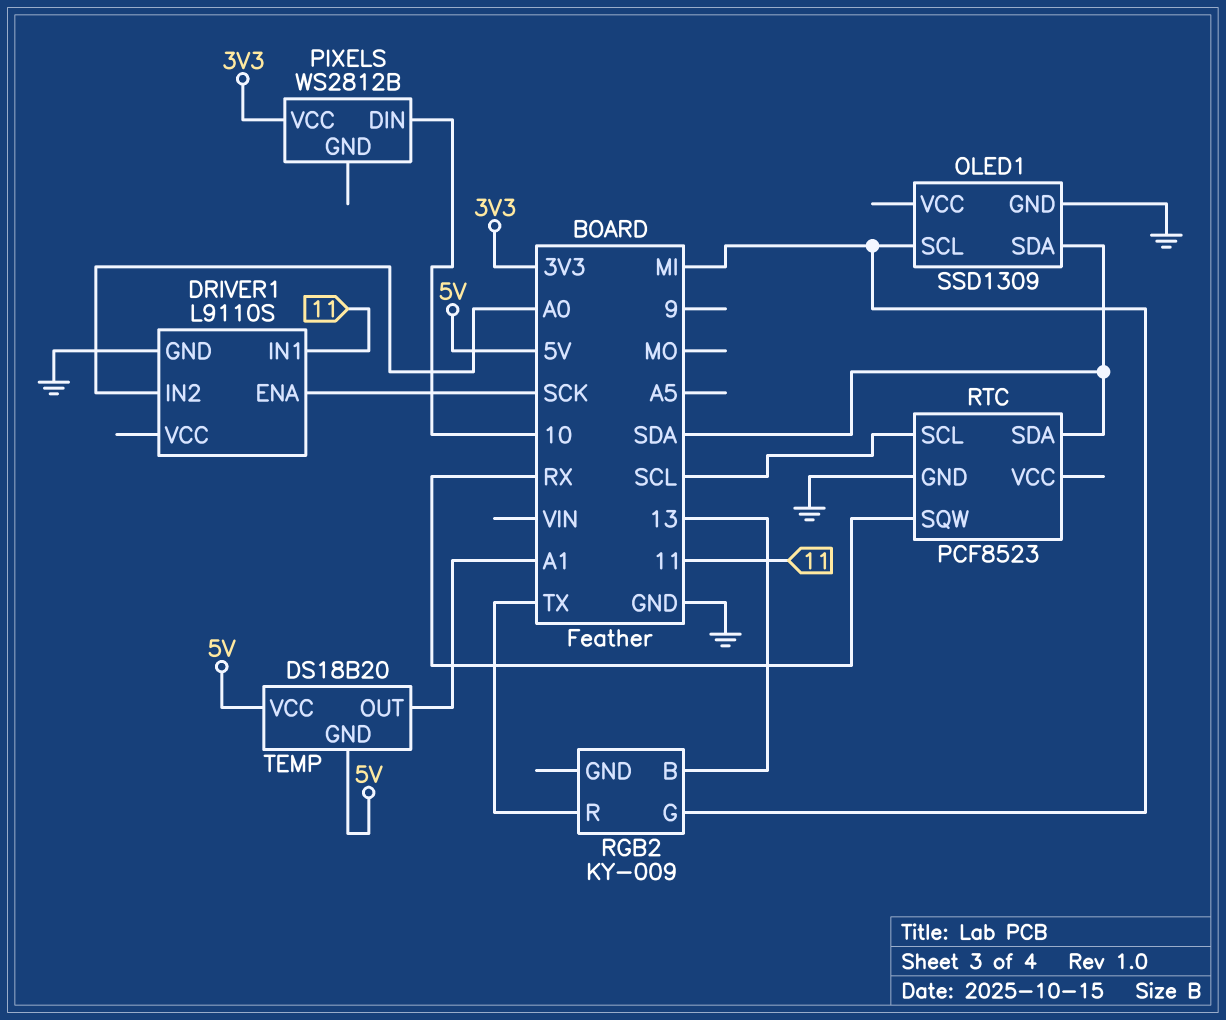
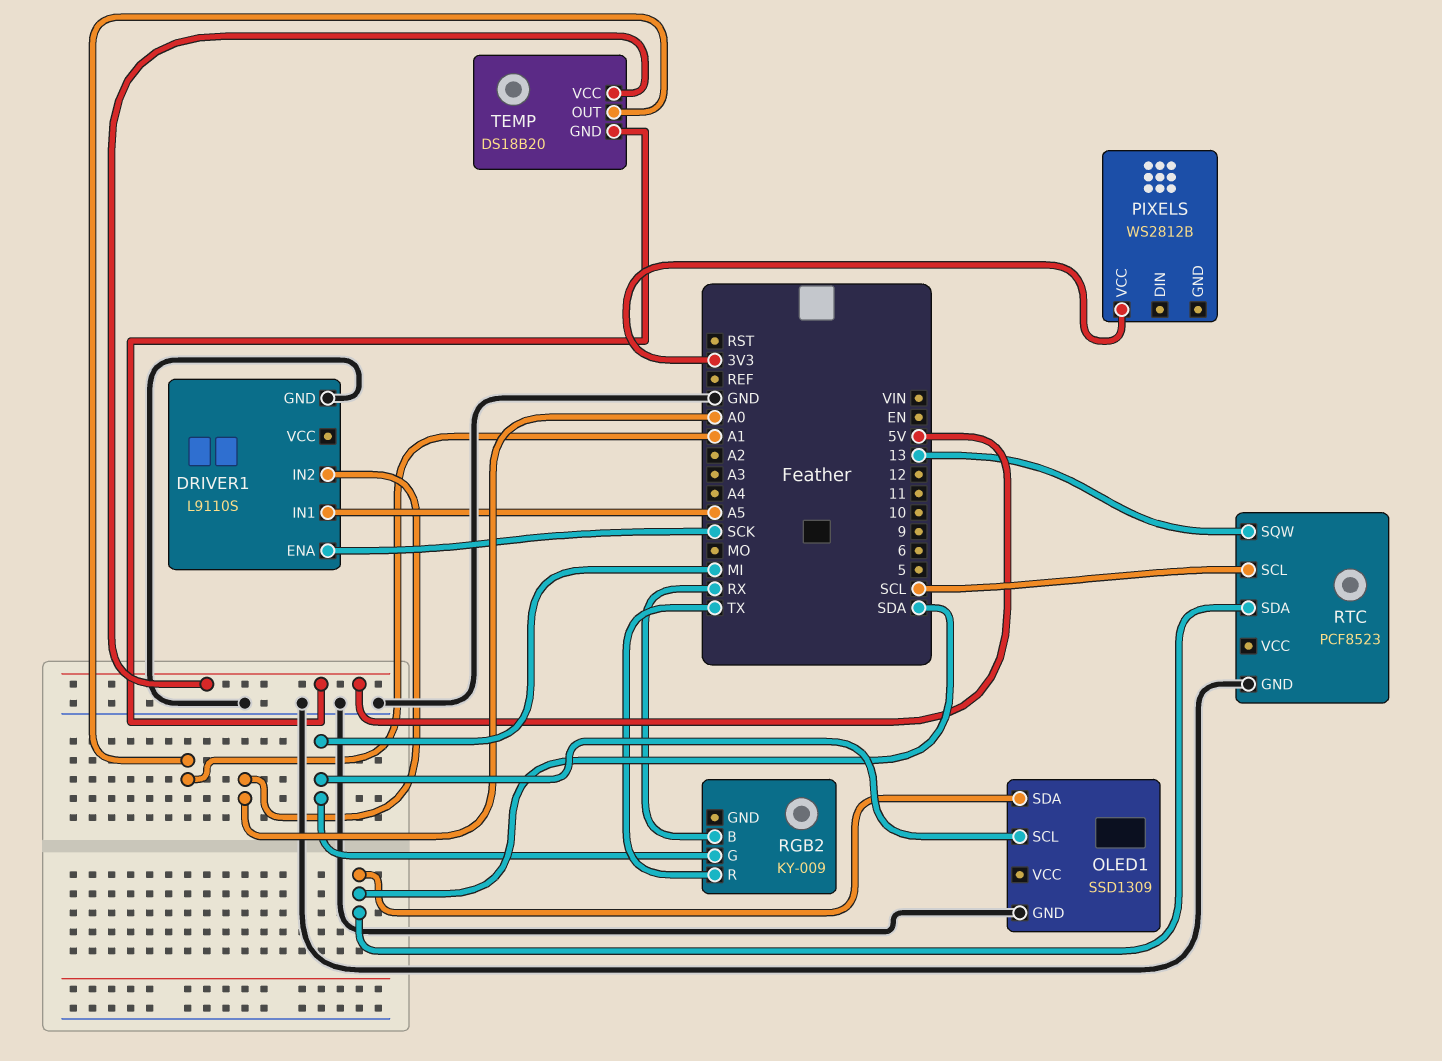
DRIVER1 pin IN1: 11 -> A5
PIXELS pin DIN: 10 -> none
RGB2 pin B: 13 -> RX
RTC pin SQW: RX -> 13

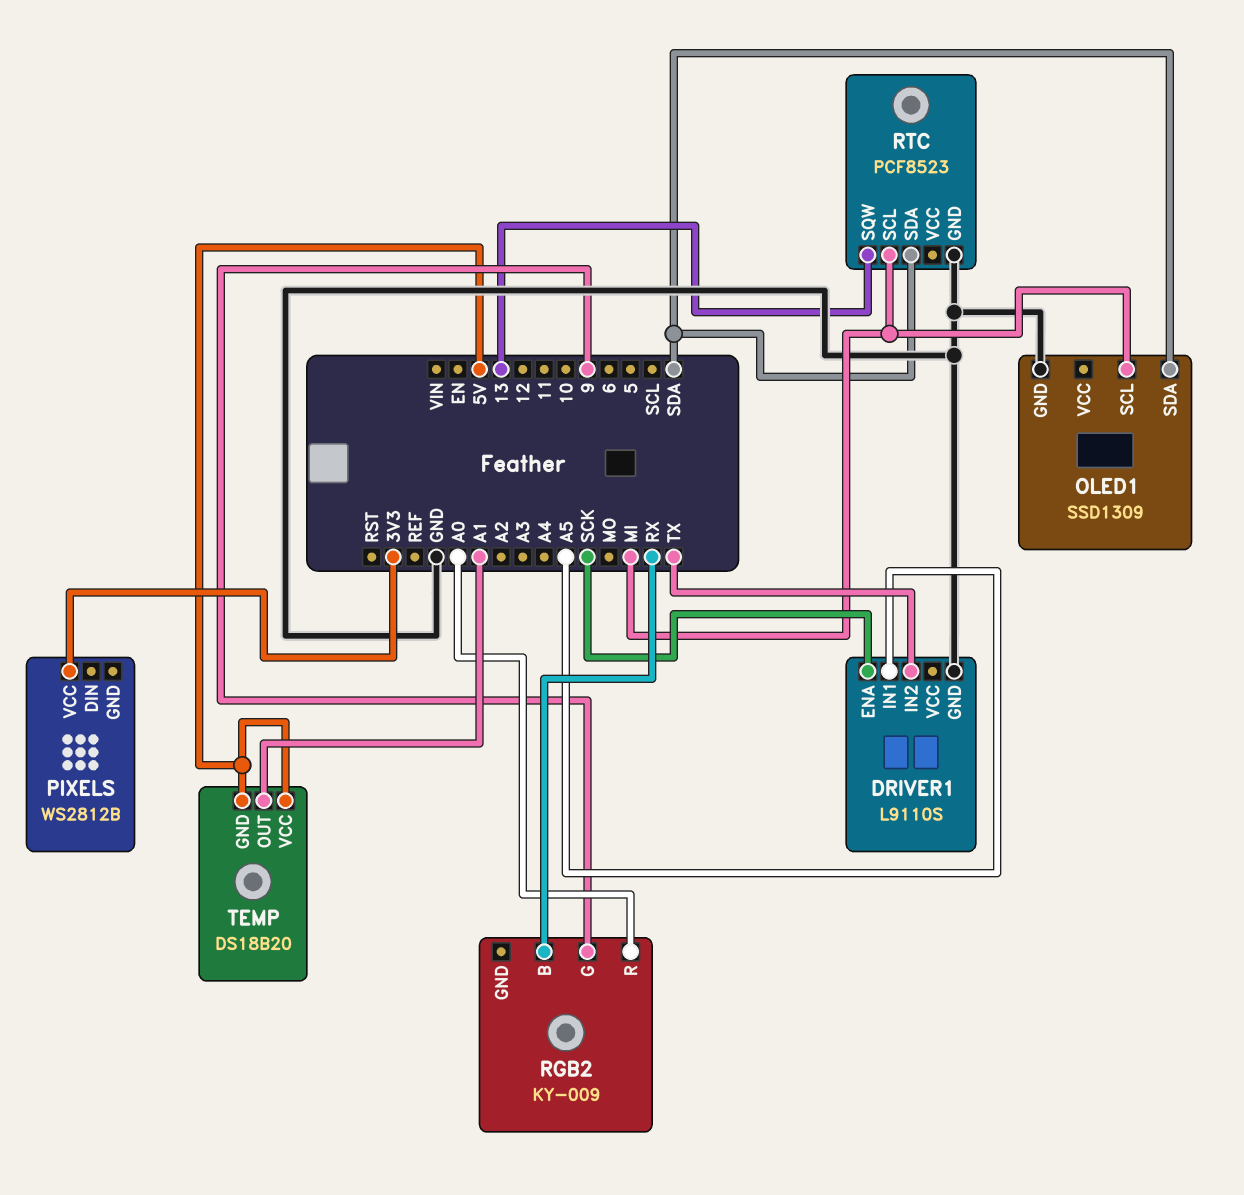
DRIVER1 pin IN2: A0 -> TX
RGB2 pin G: MI -> 9
RGB2 pin R: TX -> A0
RTC pin SCL: SCL -> MI

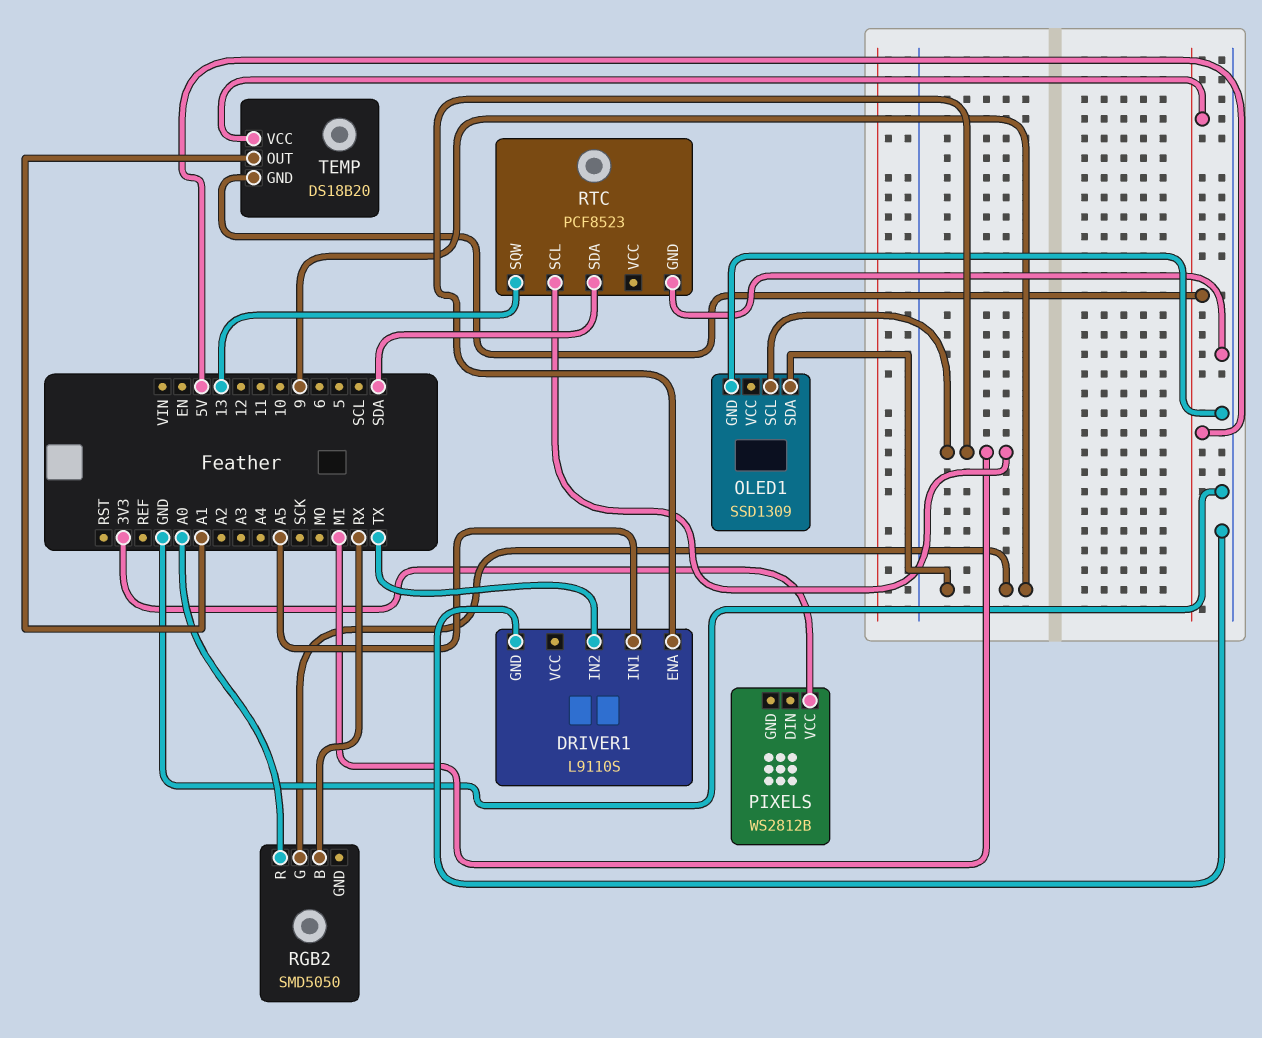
DRIVER1 pin ENA: SCK -> MI
OLED1 pin SDA: SDA -> 9
RGB2: KY-009 -> SMD5050

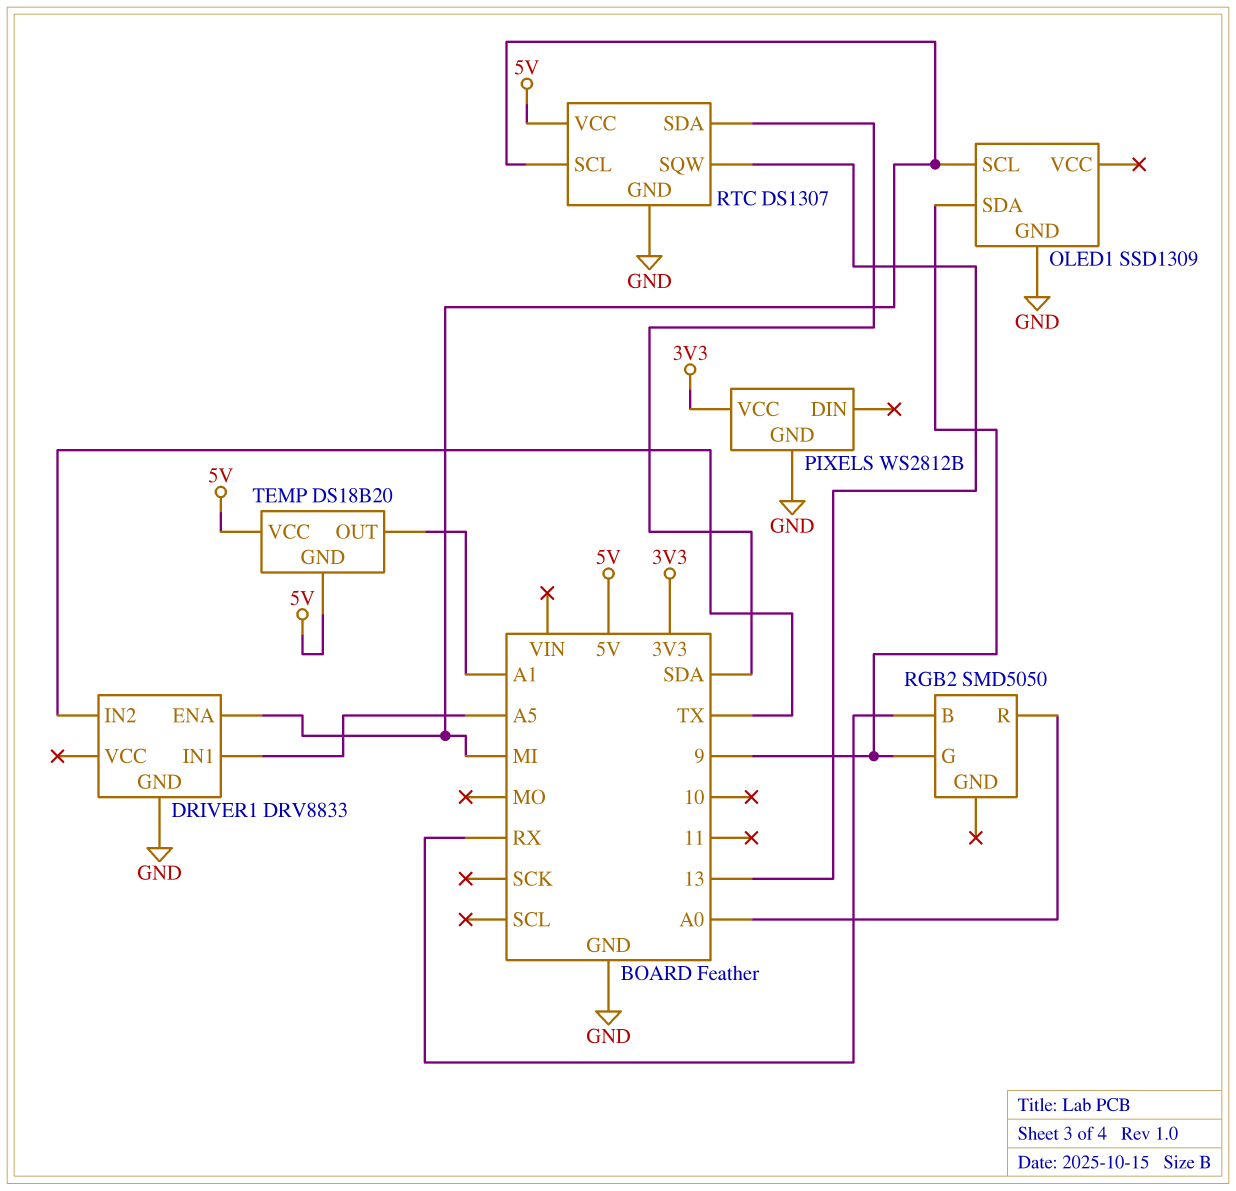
DRIVER1: L9110S -> DRV8833
PIXELS pin GND: none -> GND
RTC: PCF8523 -> DS1307
RTC pin VCC: none -> 5V

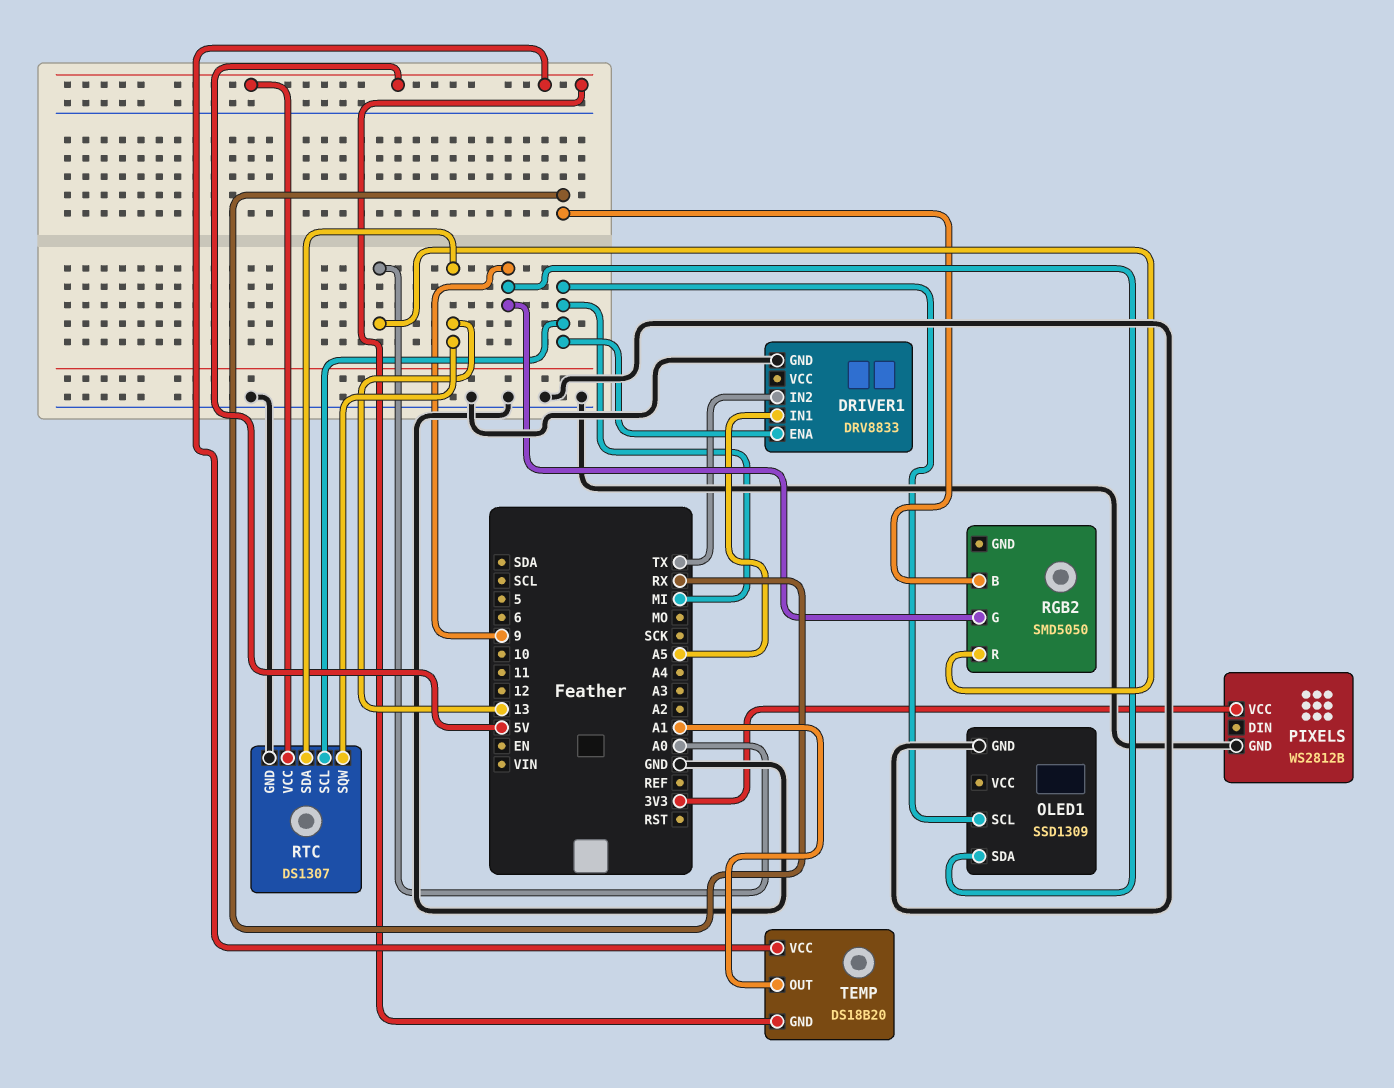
RTC pin SDA: SDA -> 13

